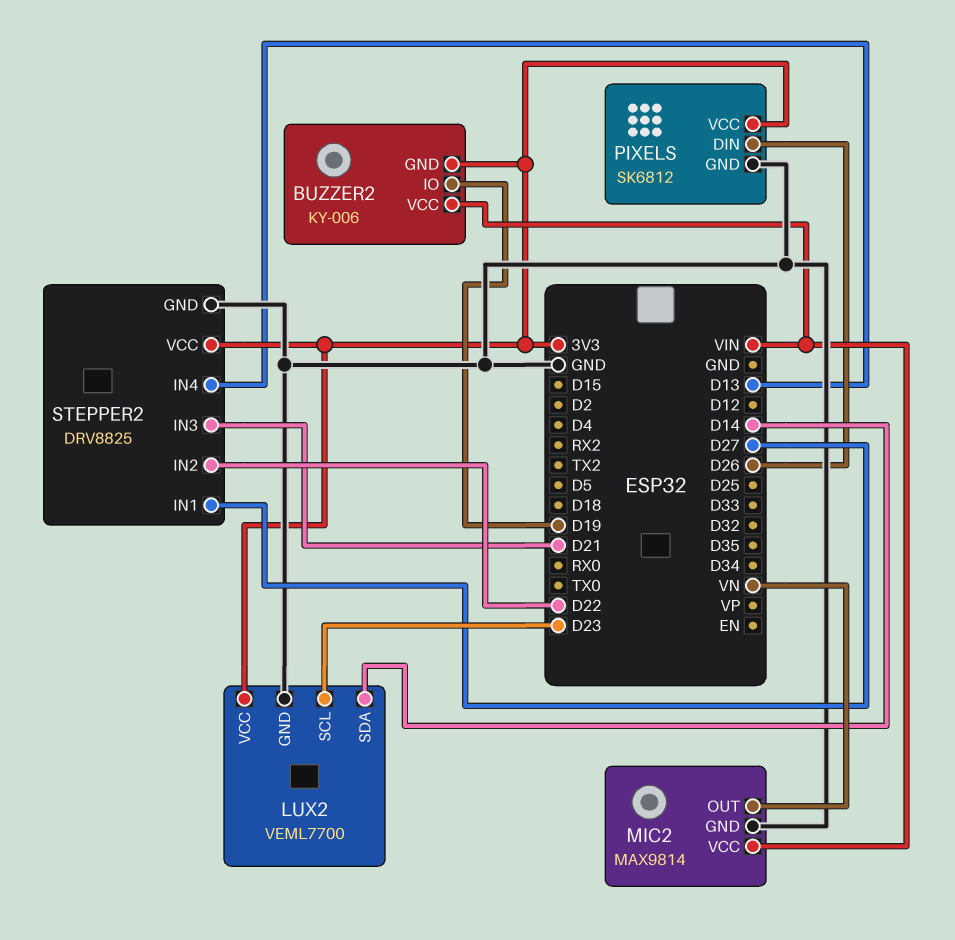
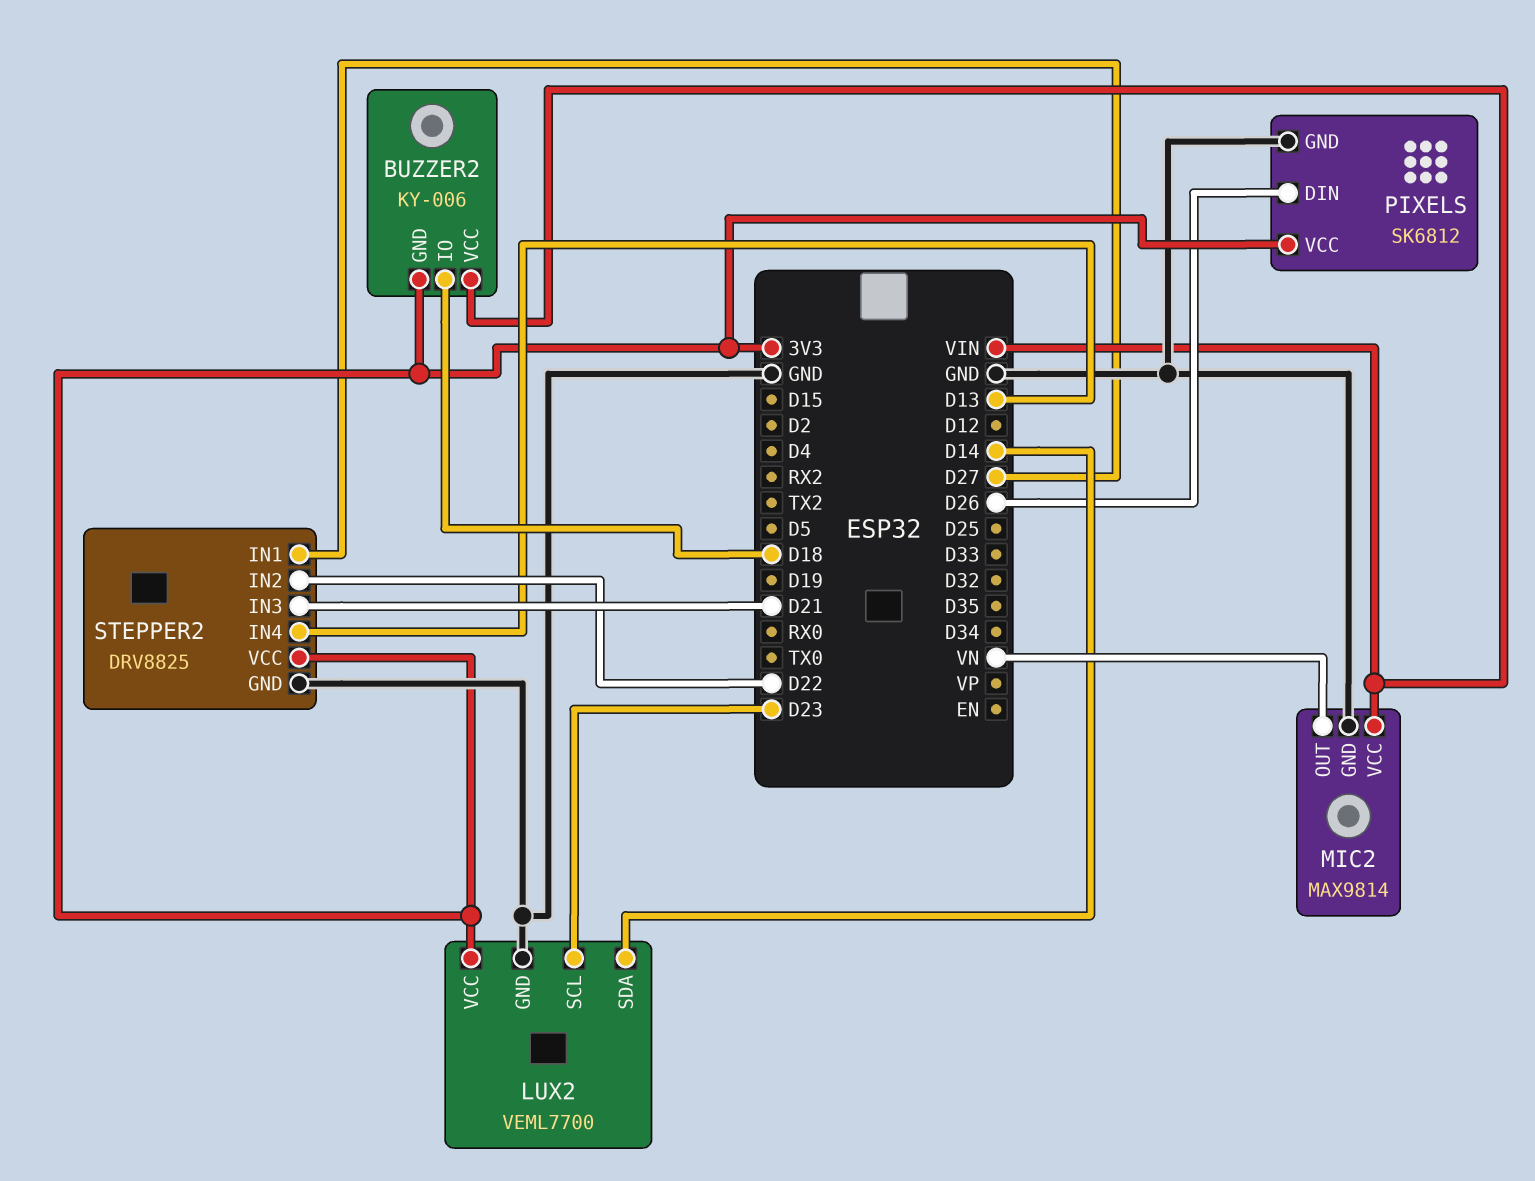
BUZZER2 pin IO: D19 -> D18

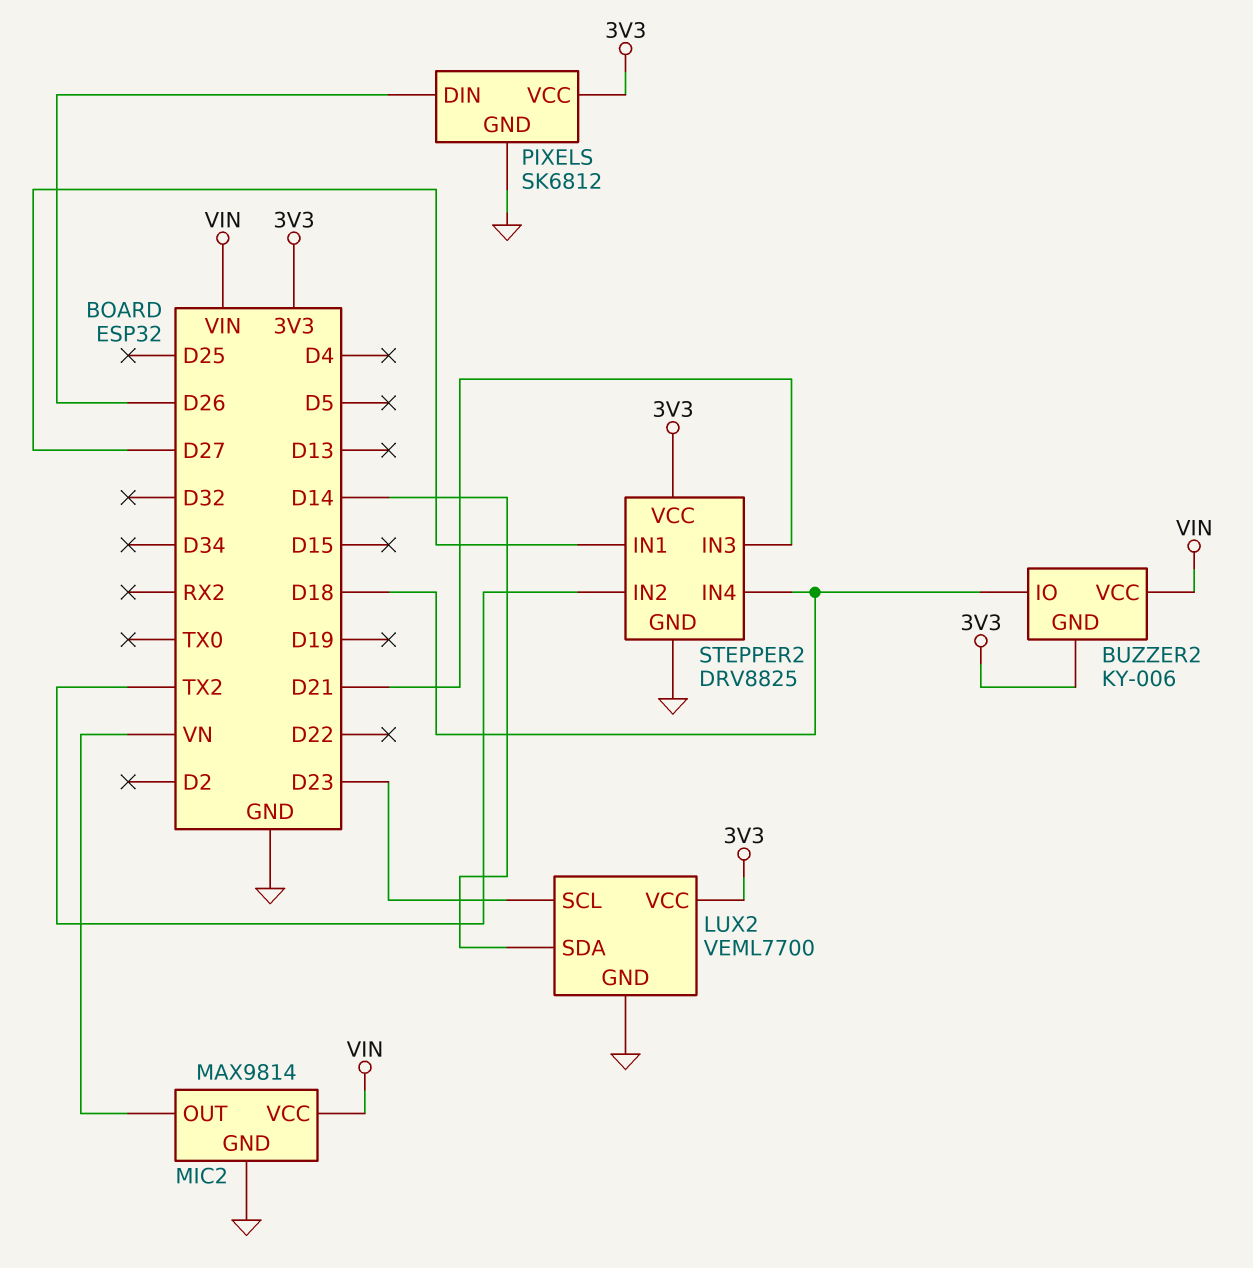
STEPPER2 pin IN2: D22 -> TX2
STEPPER2 pin IN4: D13 -> D18

